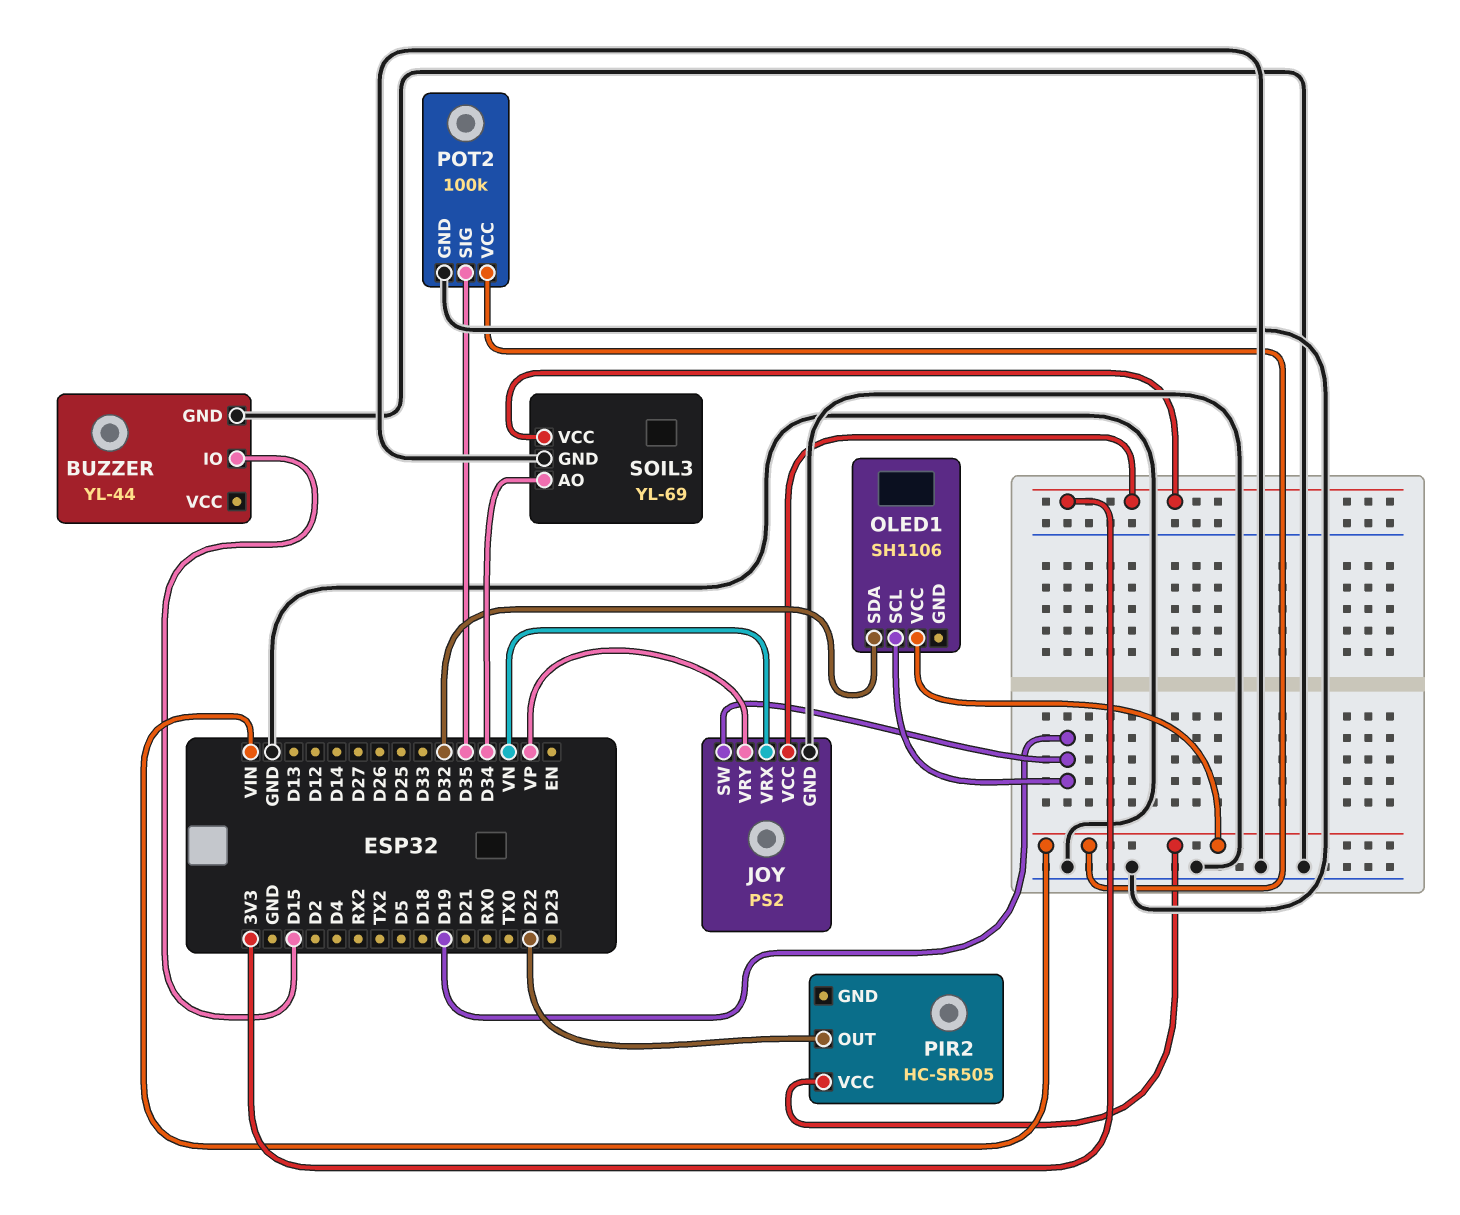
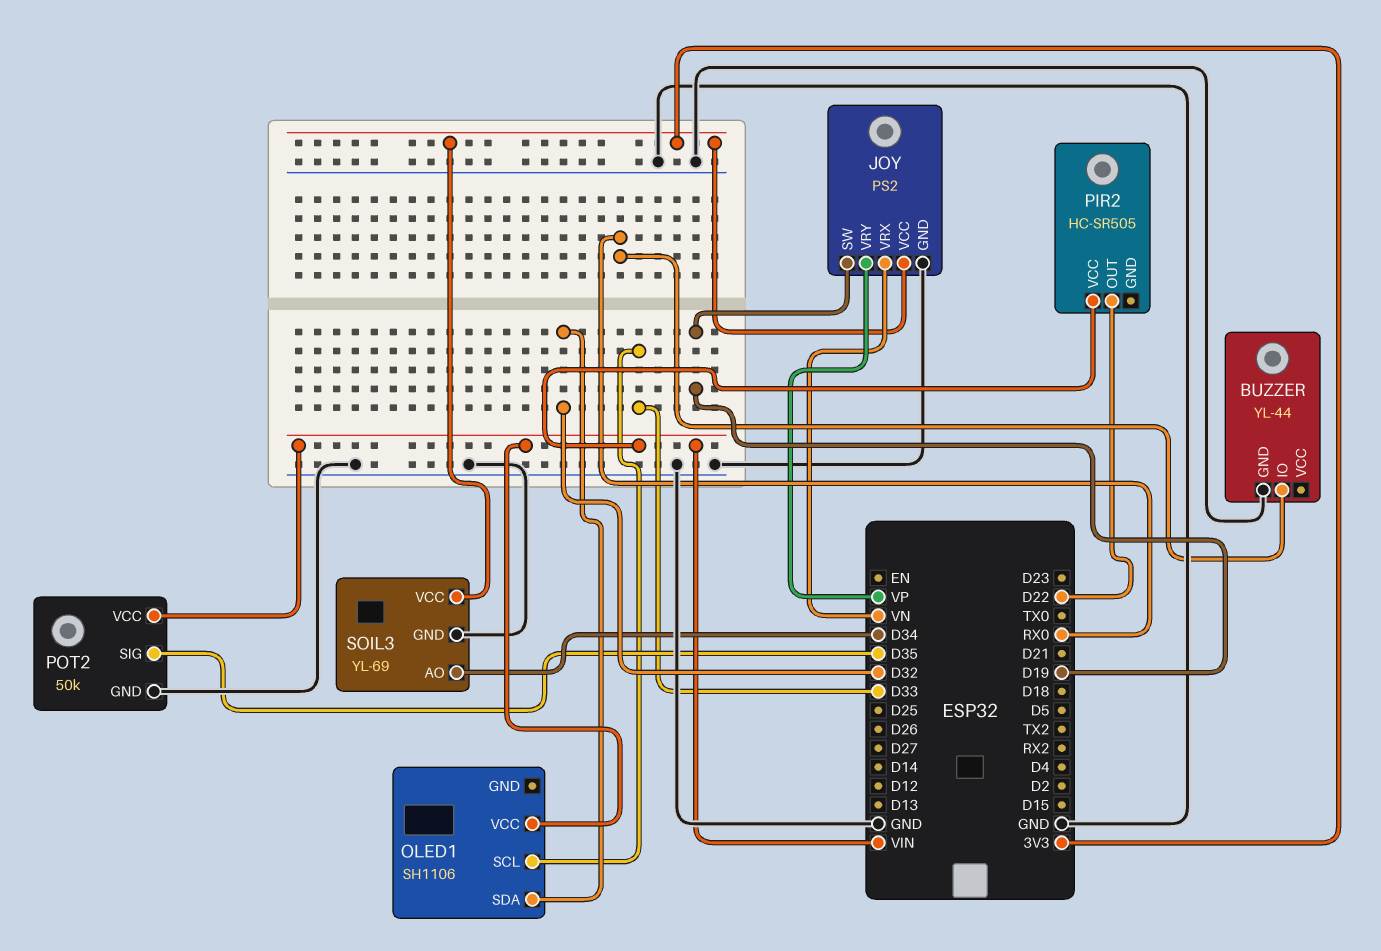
BUZZER pin IO: D15 -> RX0
OLED1 pin SCL: D19 -> D33
POT2: 100k -> 50k

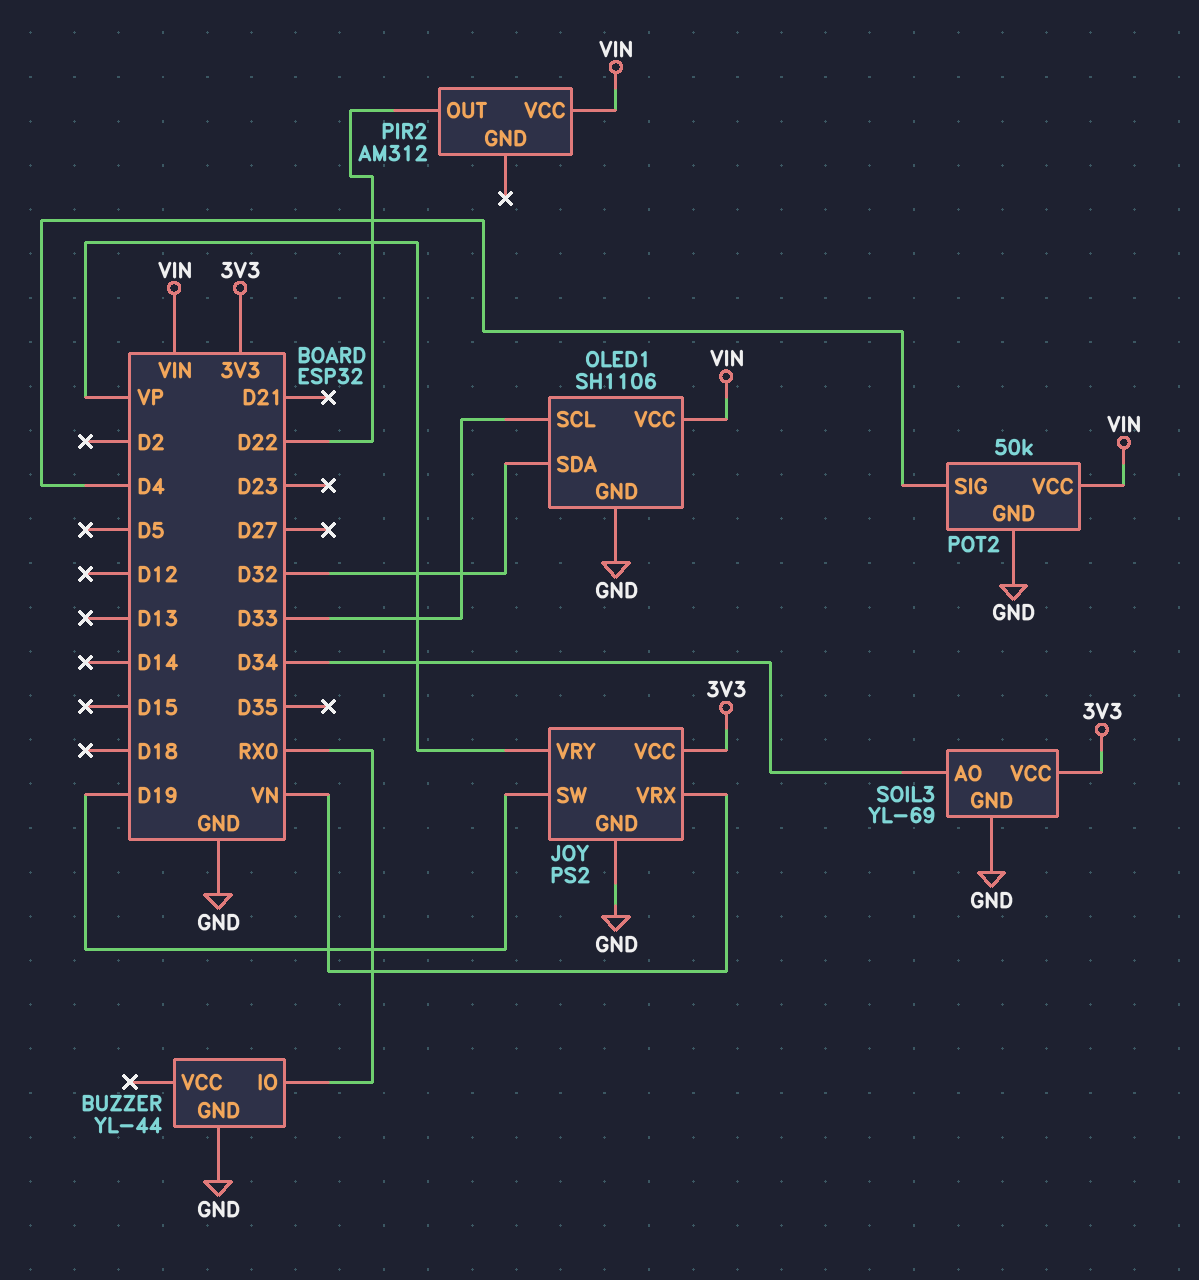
OLED1 pin GND: none -> GND
PIR2: HC-SR505 -> AM312
POT2 pin SIG: D35 -> D4

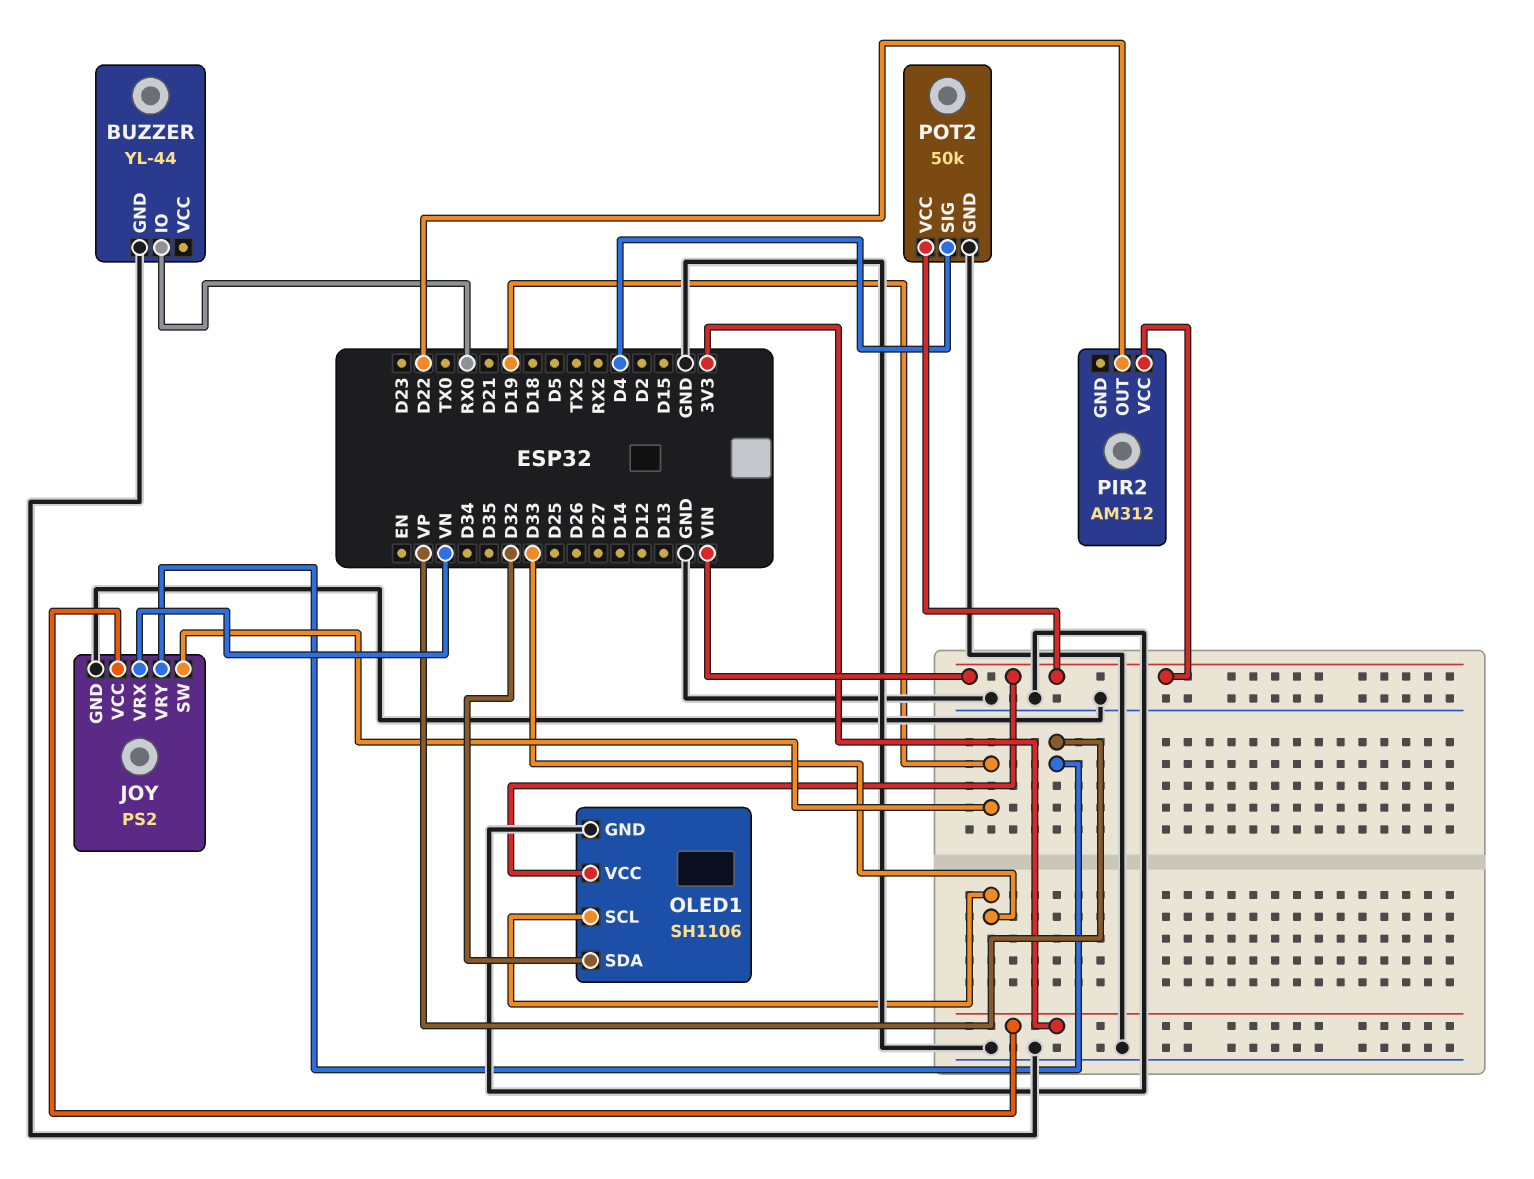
SOIL3: YL-69 -> none
SOIL3 pin AO: D34 -> none
SOIL3 pin GND: GND -> none
SOIL3 pin VCC: 3V3 -> none

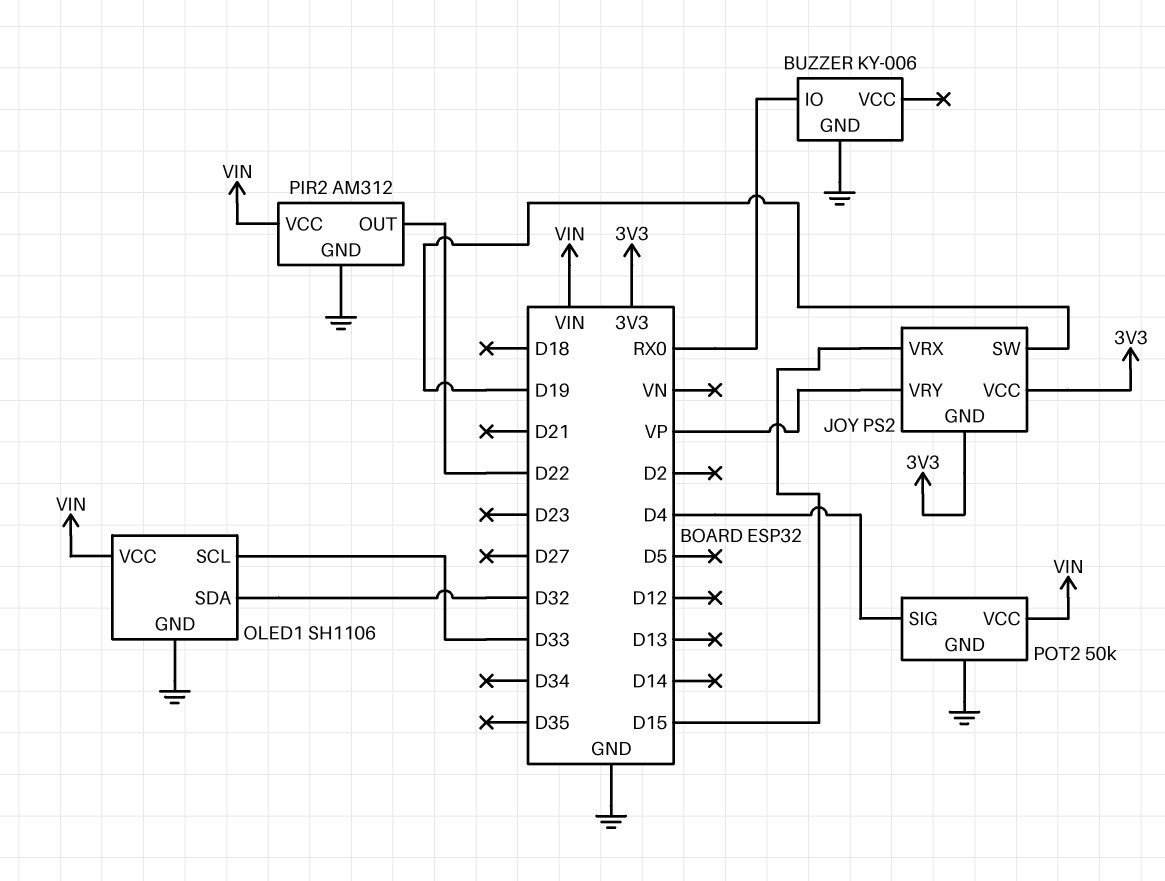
BUZZER: YL-44 -> KY-006
JOY pin GND: GND -> 3V3
JOY pin VRX: VN -> D15
PIR2 pin GND: none -> GND

